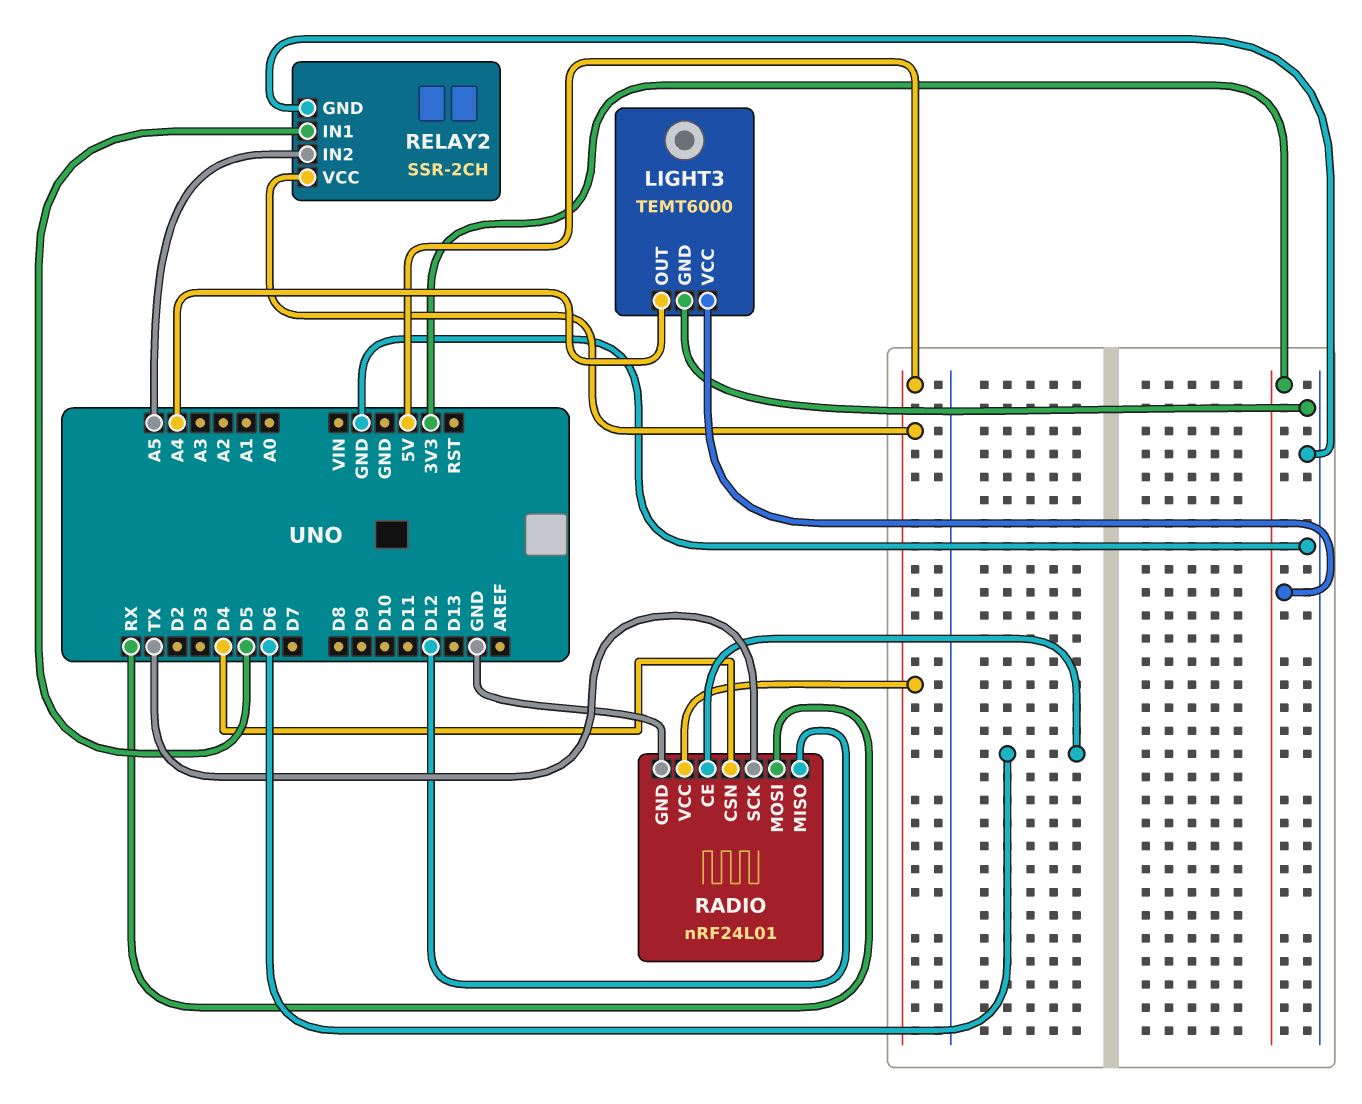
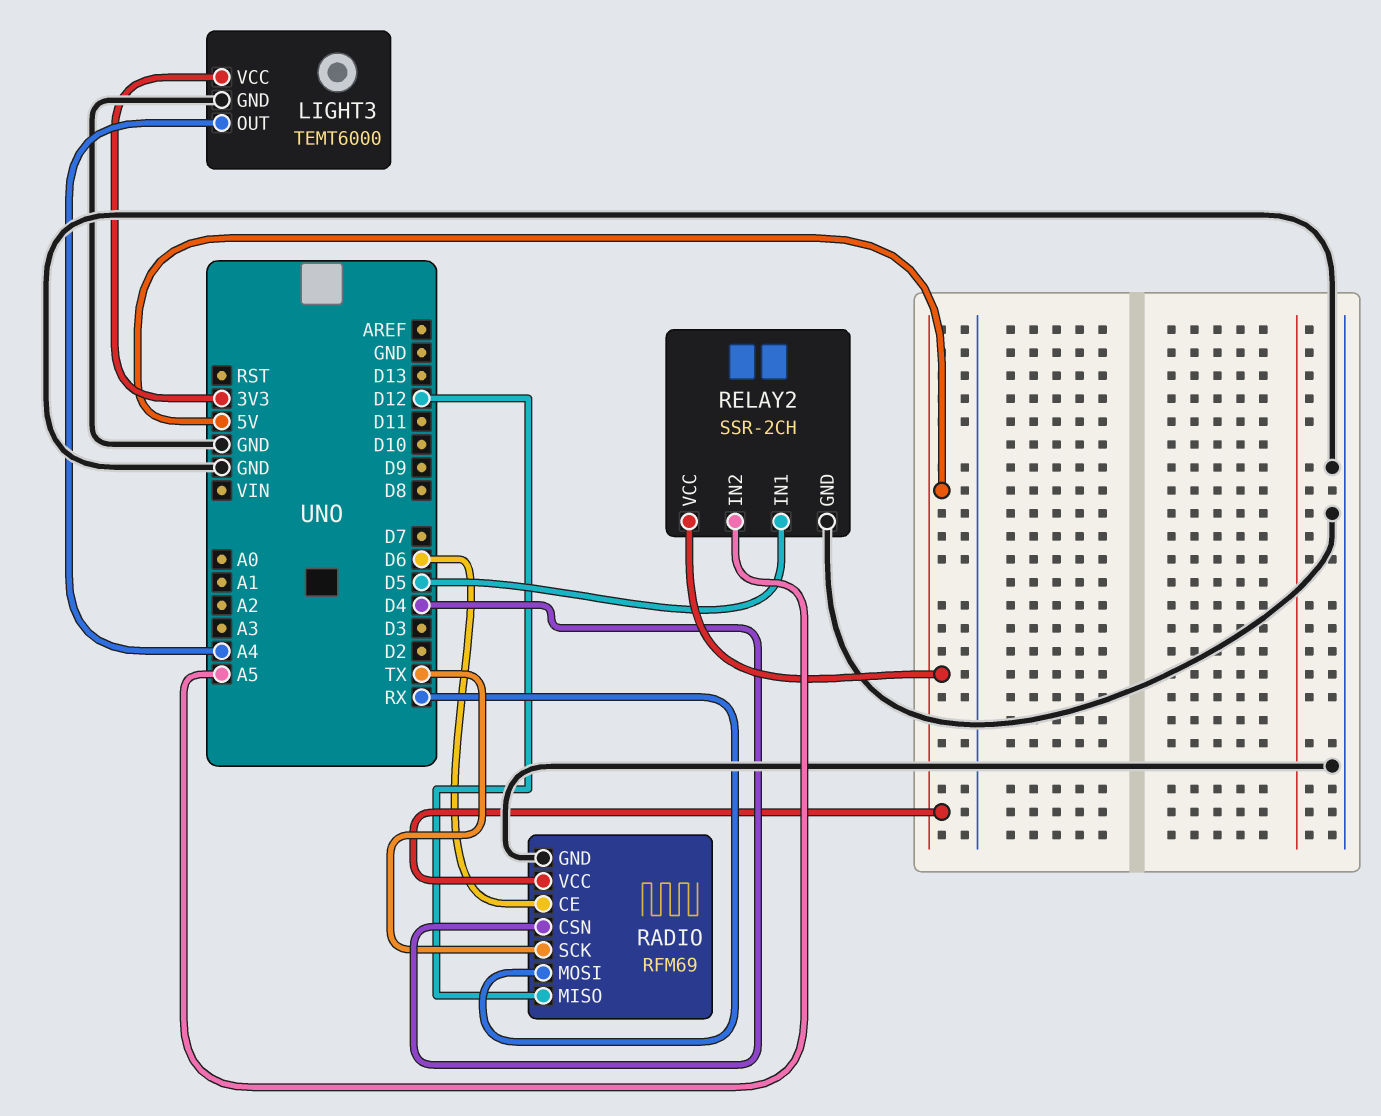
RADIO: nRF24L01 -> RFM69

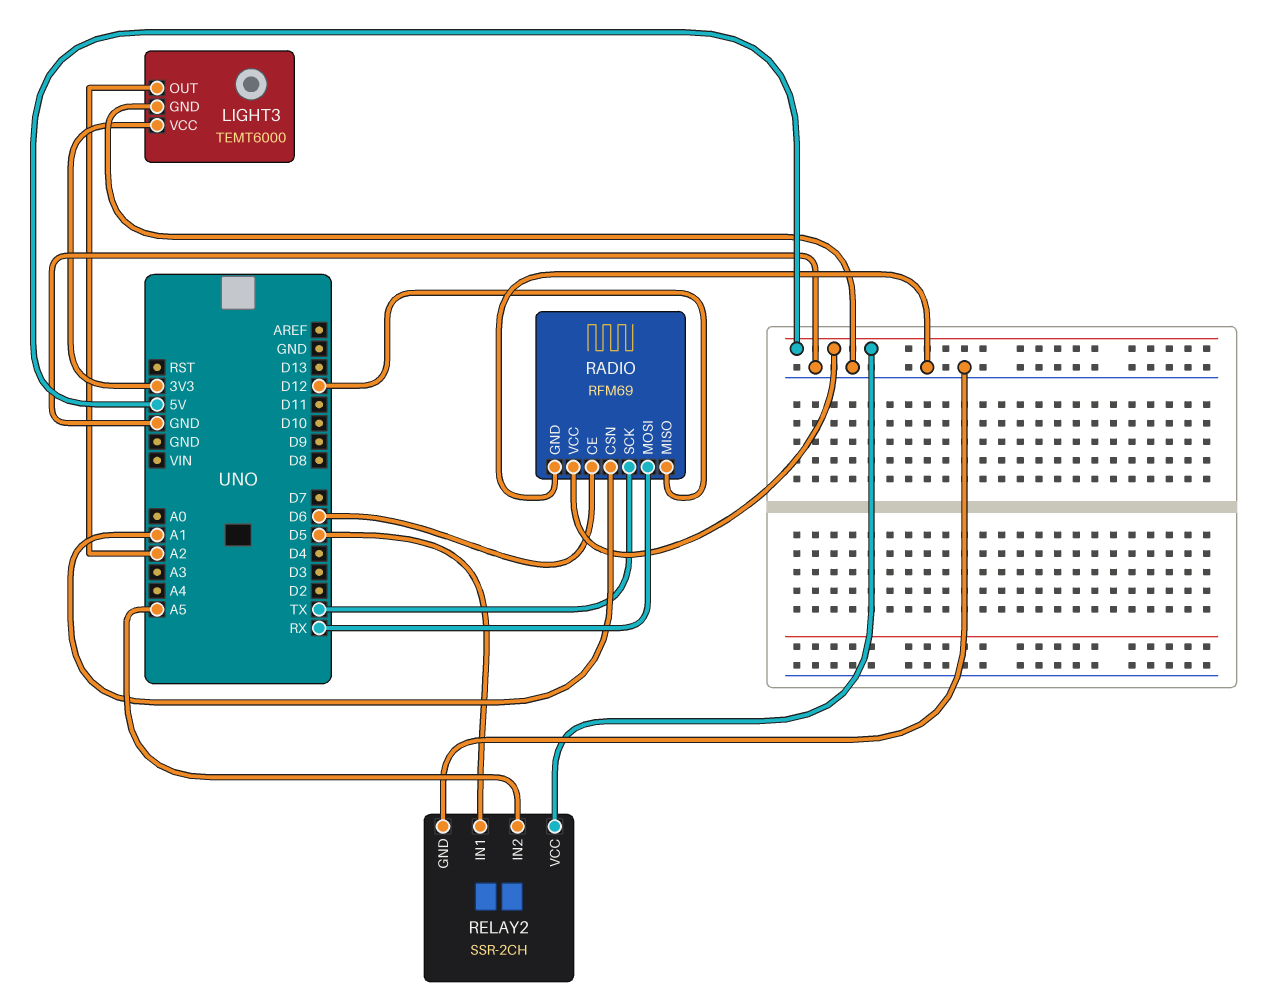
LIGHT3 pin OUT: A4 -> A2
RADIO pin CSN: D4 -> A1

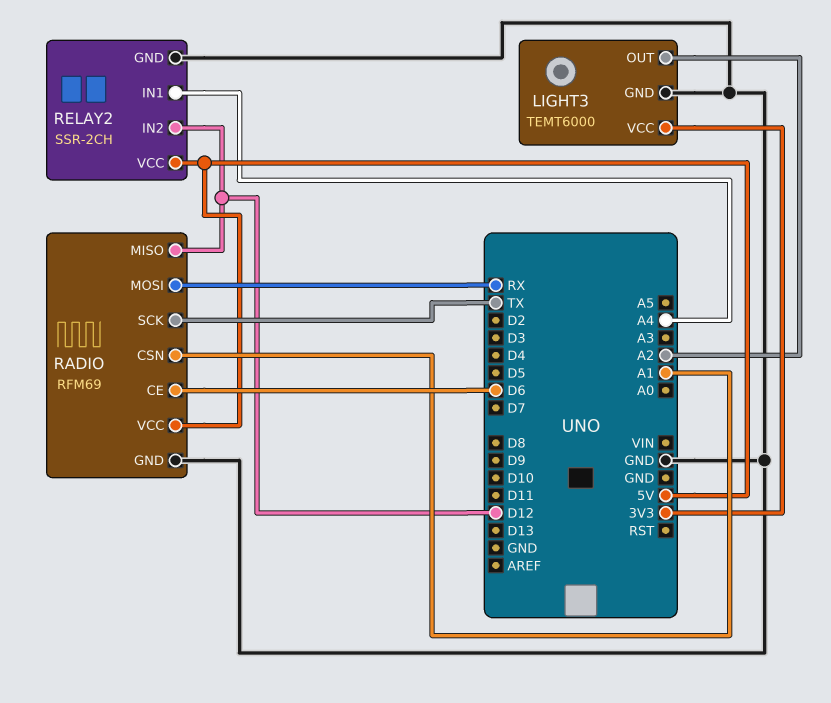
RELAY2 pin IN1: D5 -> A4
RELAY2 pin IN2: A5 -> D12

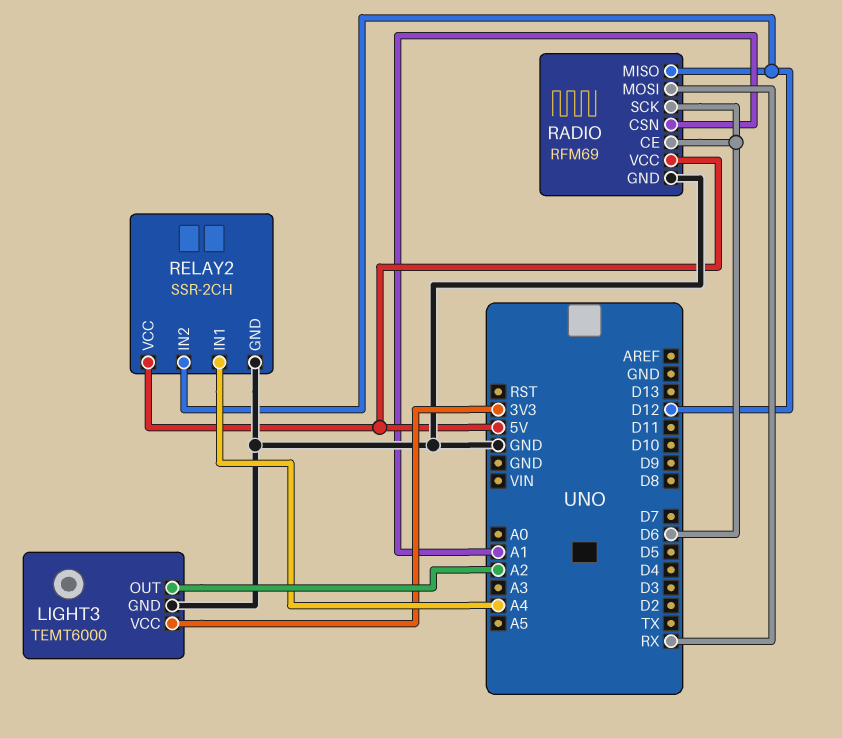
RADIO pin SCK: TX -> D6

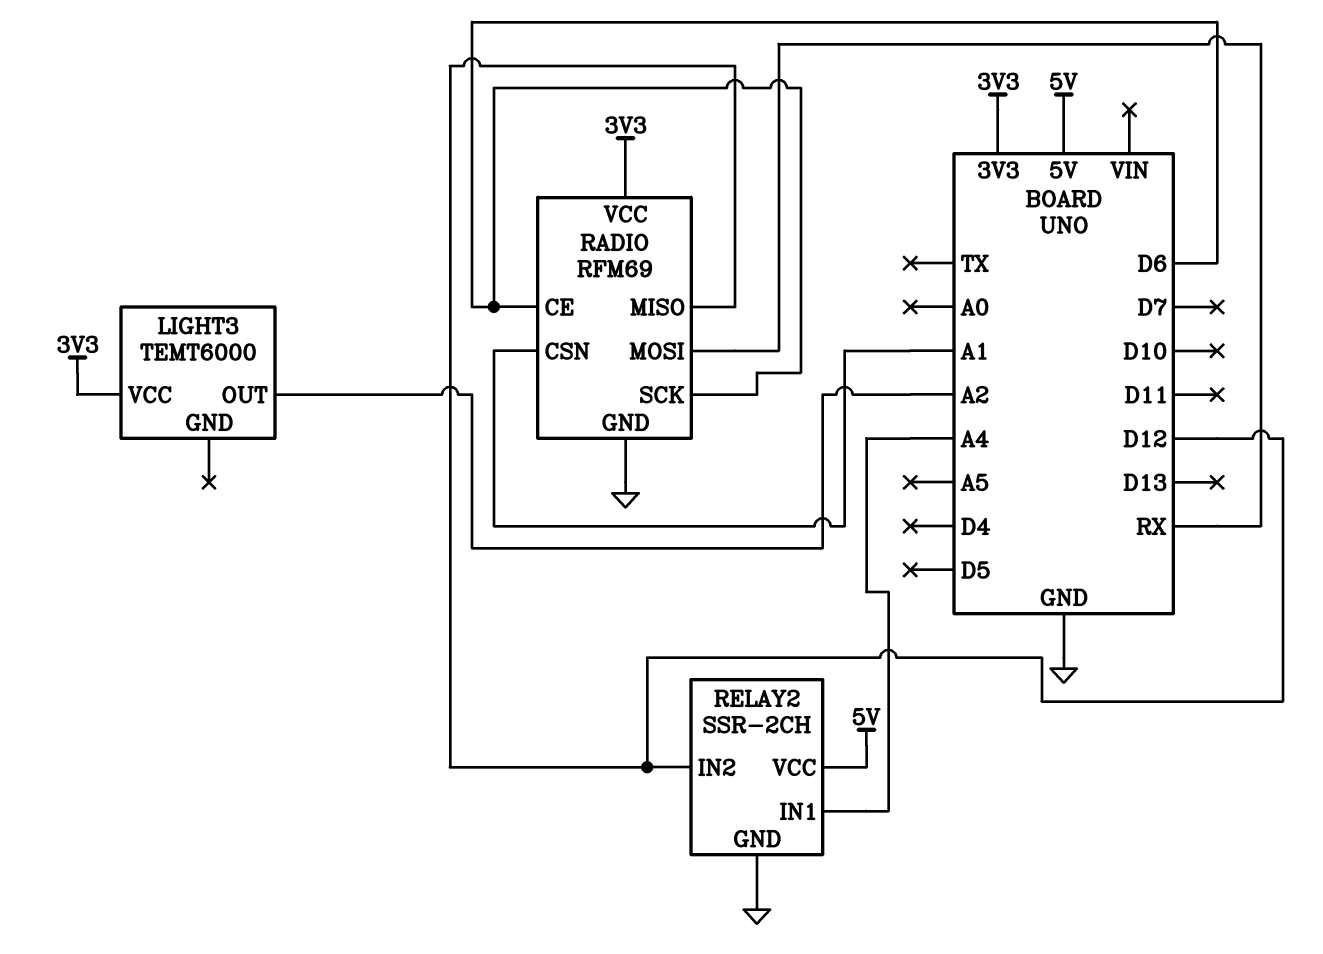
LIGHT3 pin GND: GND -> none
RADIO pin VCC: 5V -> 3V3

